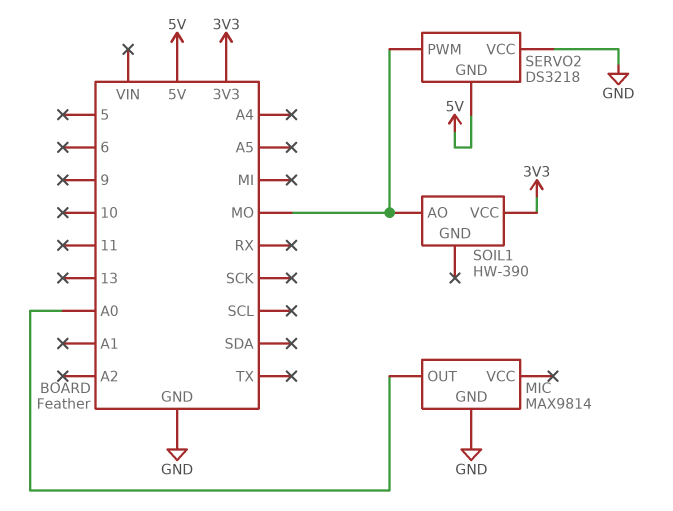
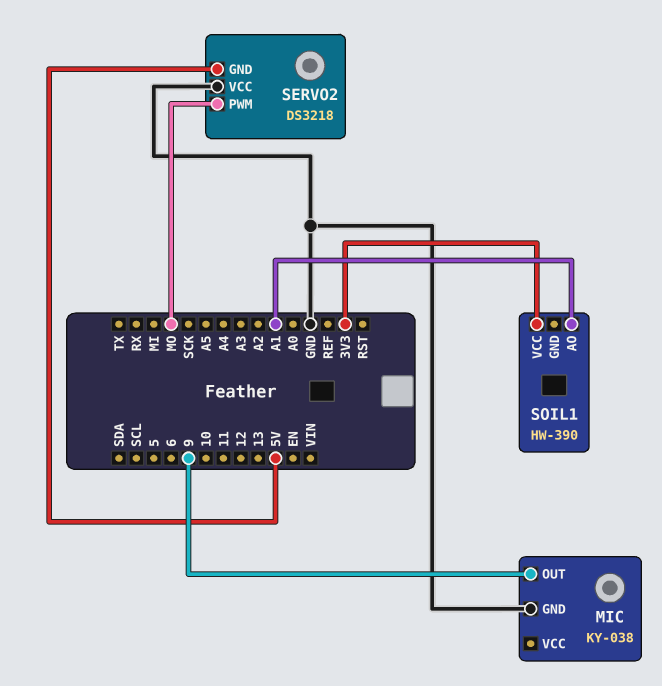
MIC: MAX9814 -> KY-038
MIC pin OUT: A0 -> 9
SOIL1 pin AO: MO -> A1

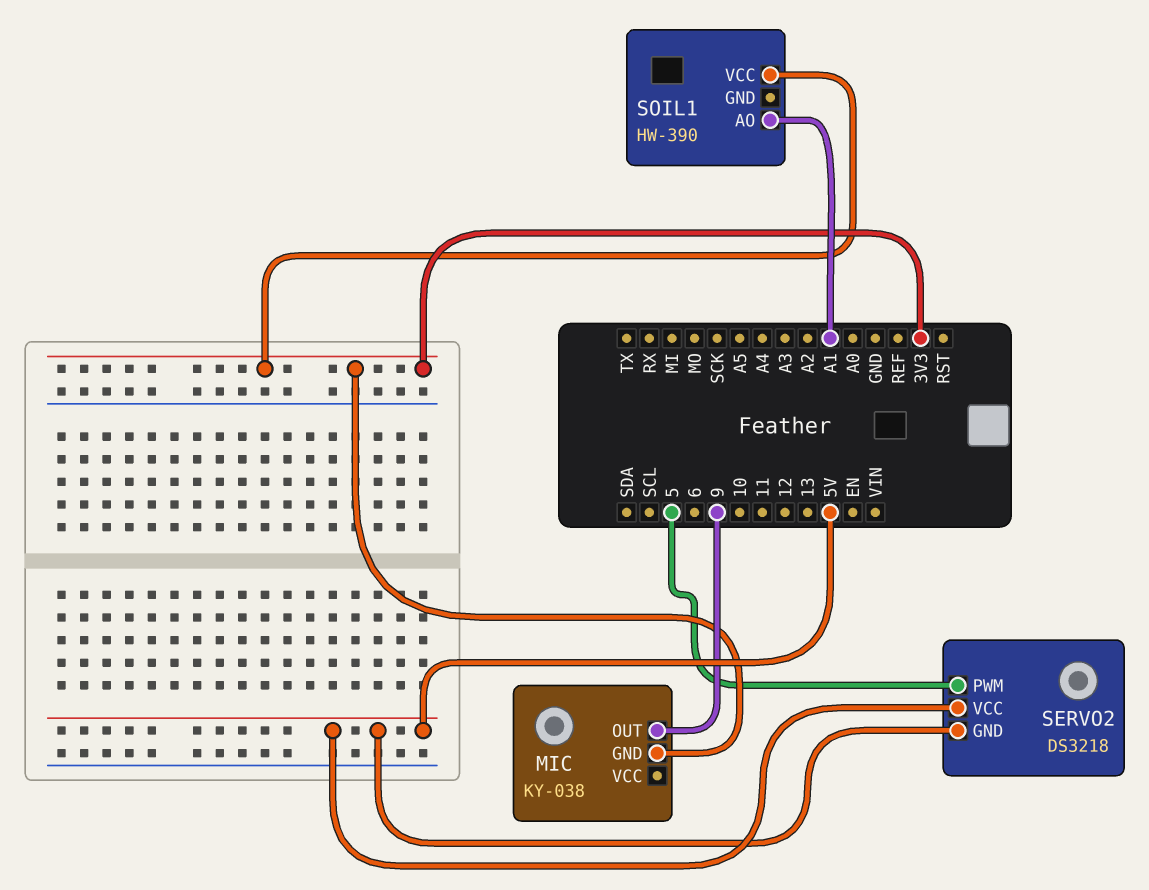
MIC pin GND: GND -> 3V3
SERVO2 pin PWM: MO -> 5
SERVO2 pin VCC: GND -> 5V

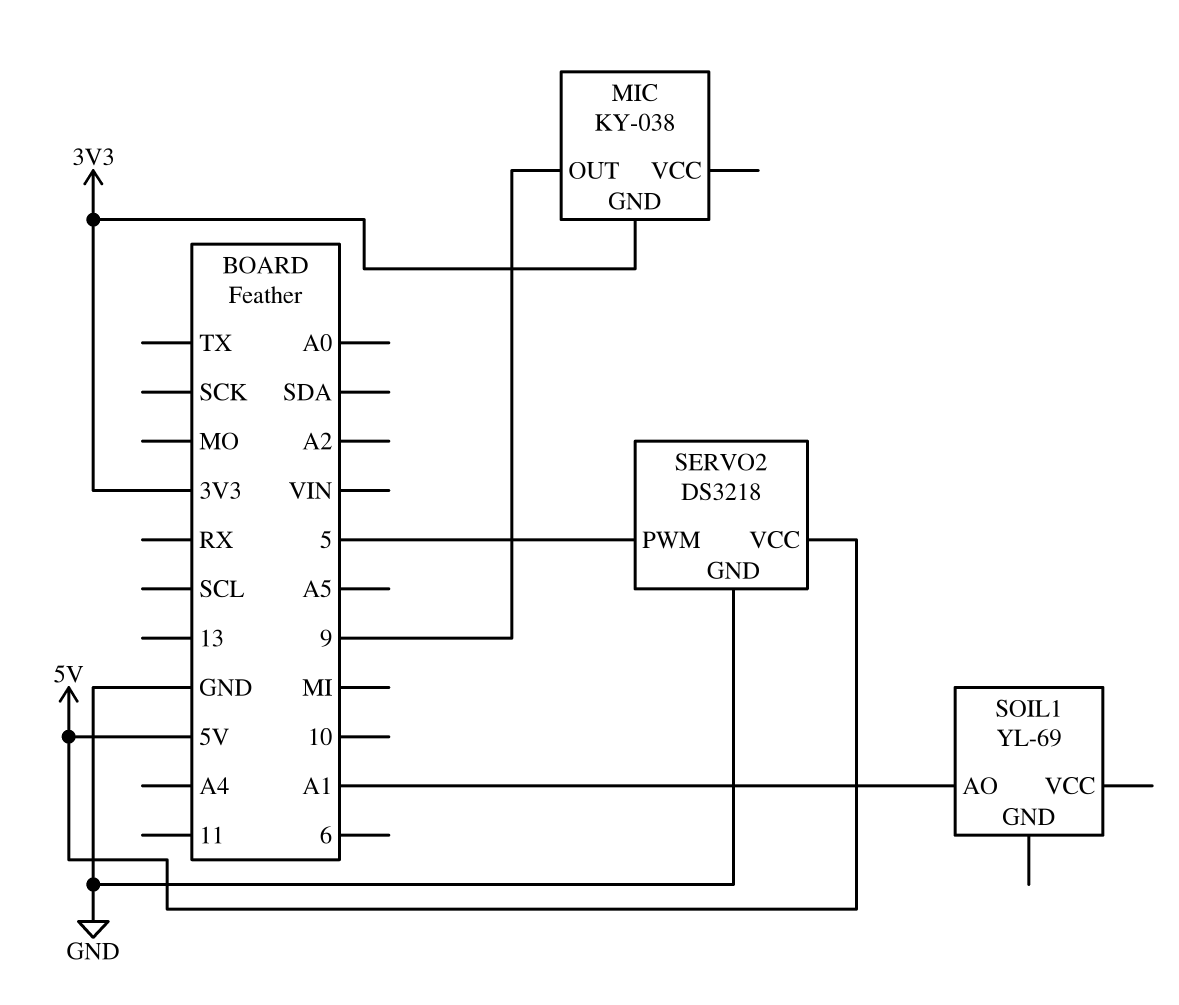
SERVO2 pin GND: 5V -> GND
SOIL1: HW-390 -> YL-69
SOIL1 pin VCC: 3V3 -> none

